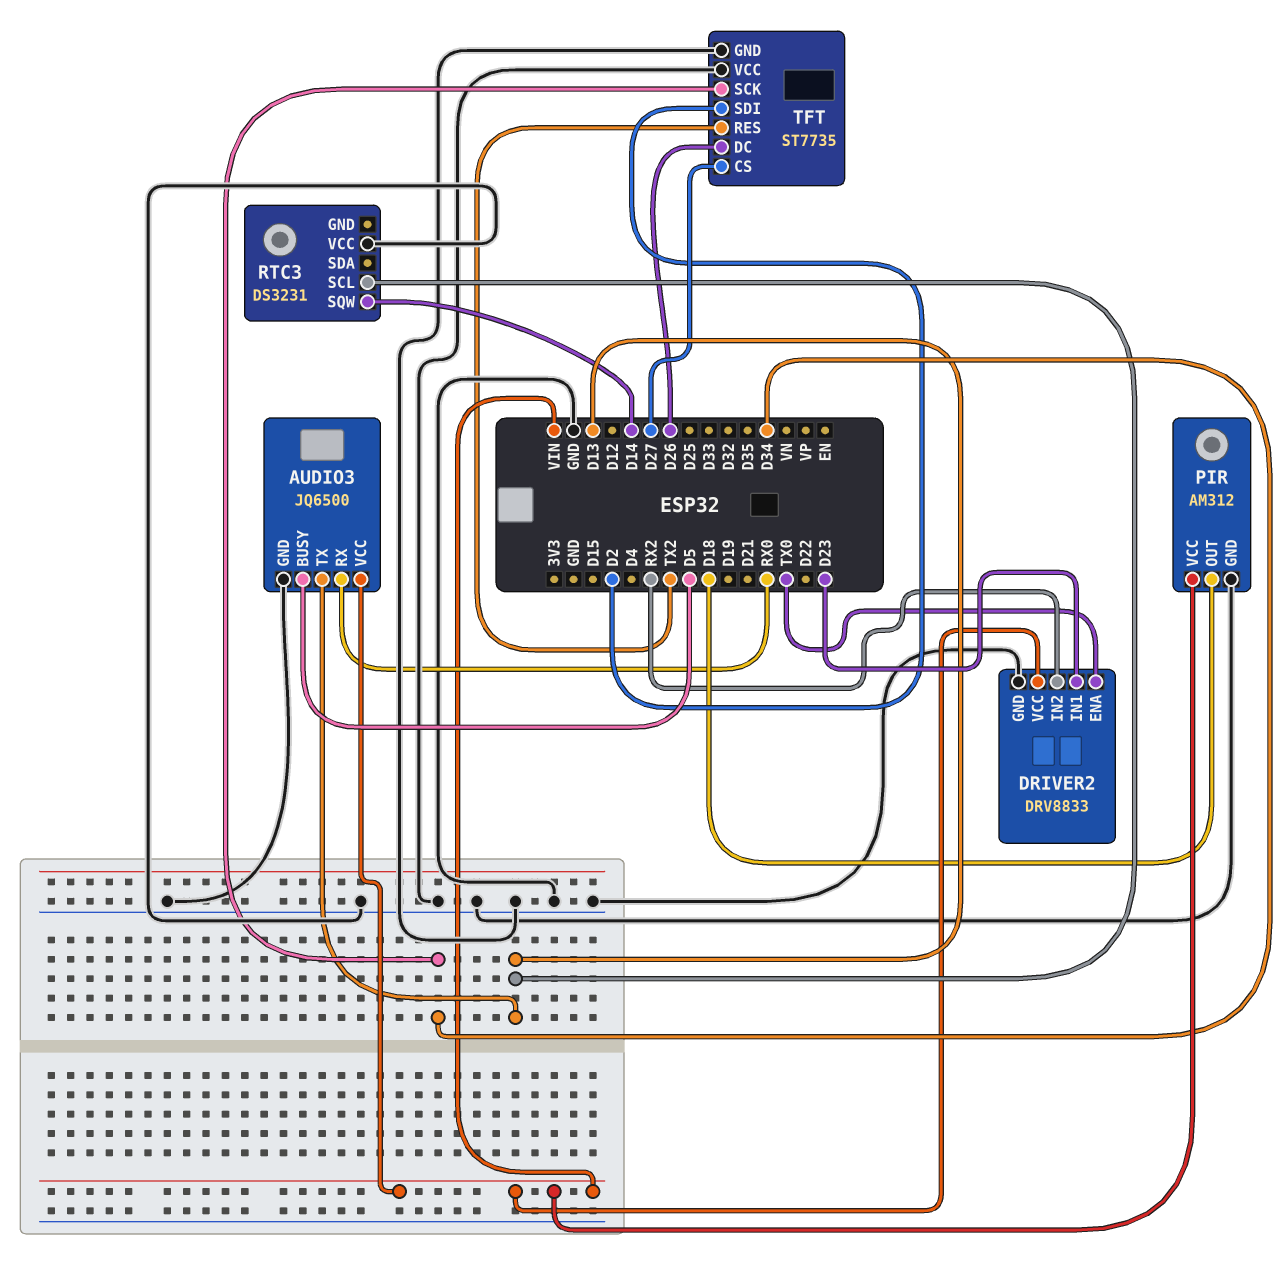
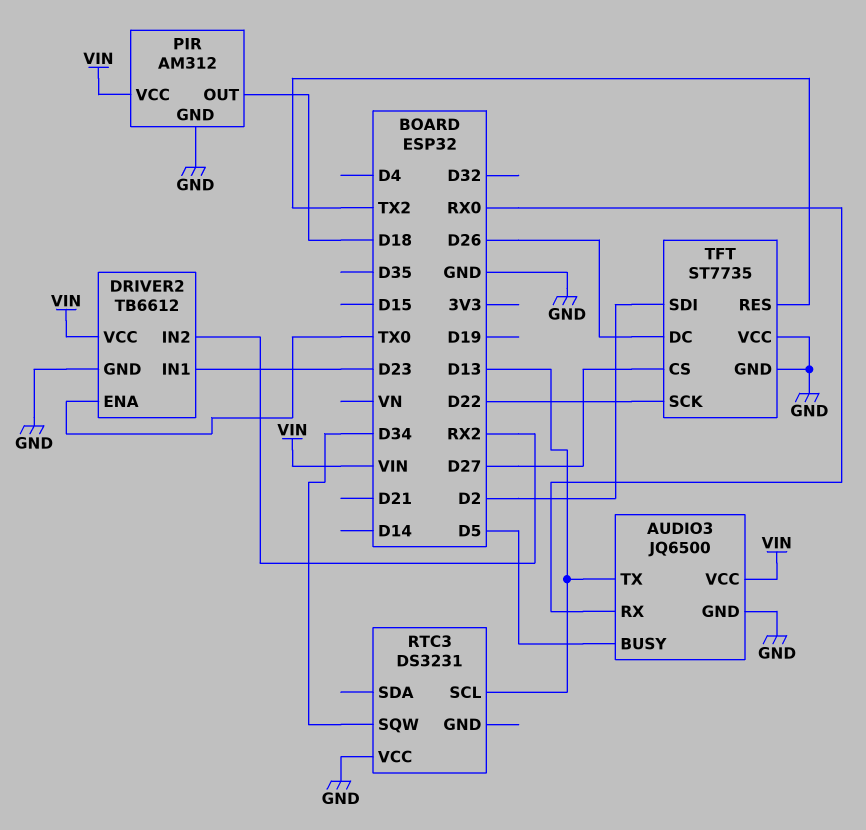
DRIVER2: DRV8833 -> TB6612
RTC3 pin SQW: D14 -> D34
TFT pin SCK: D34 -> D22

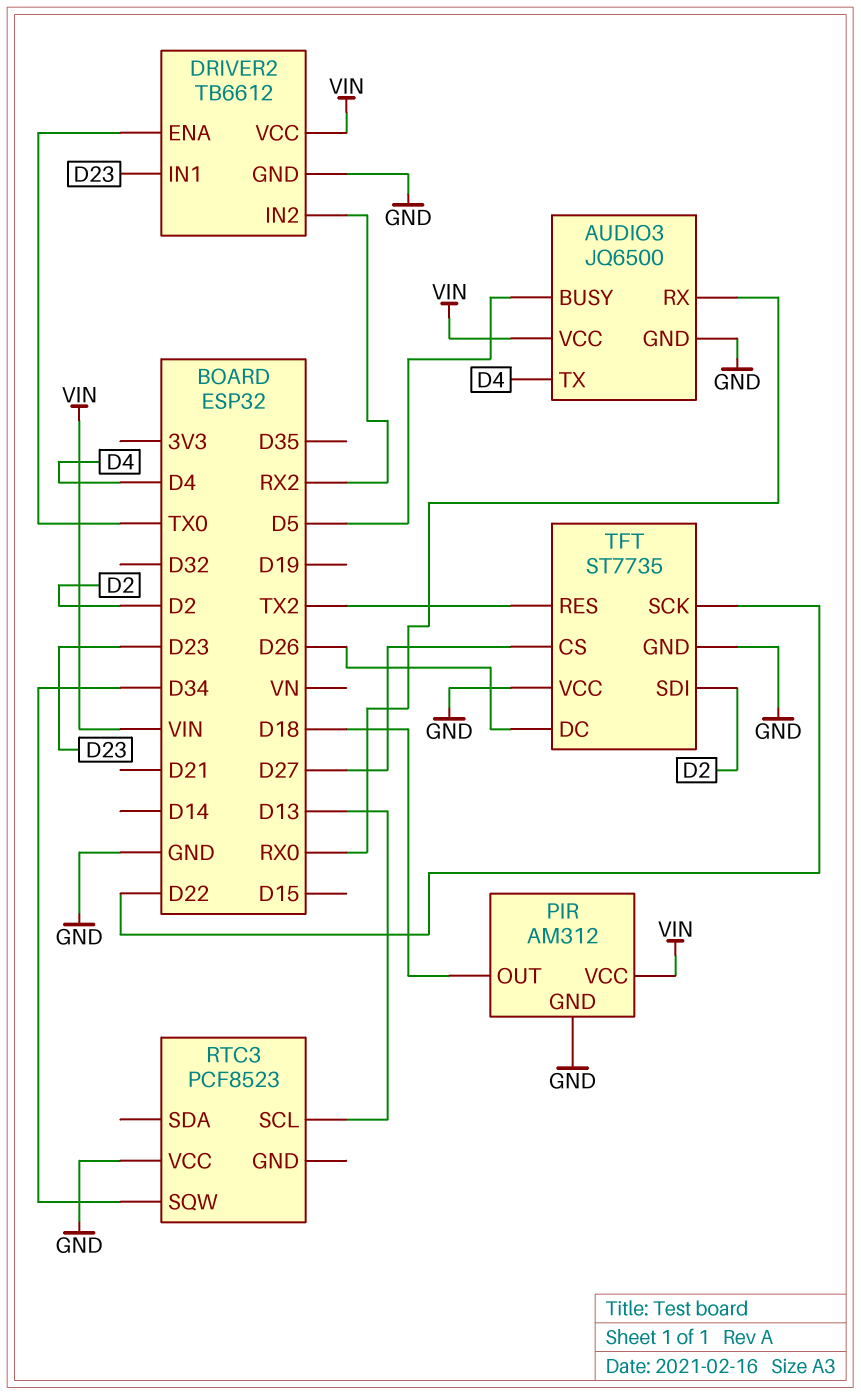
AUDIO3 pin TX: D13 -> D4
RTC3: DS3231 -> PCF8523

